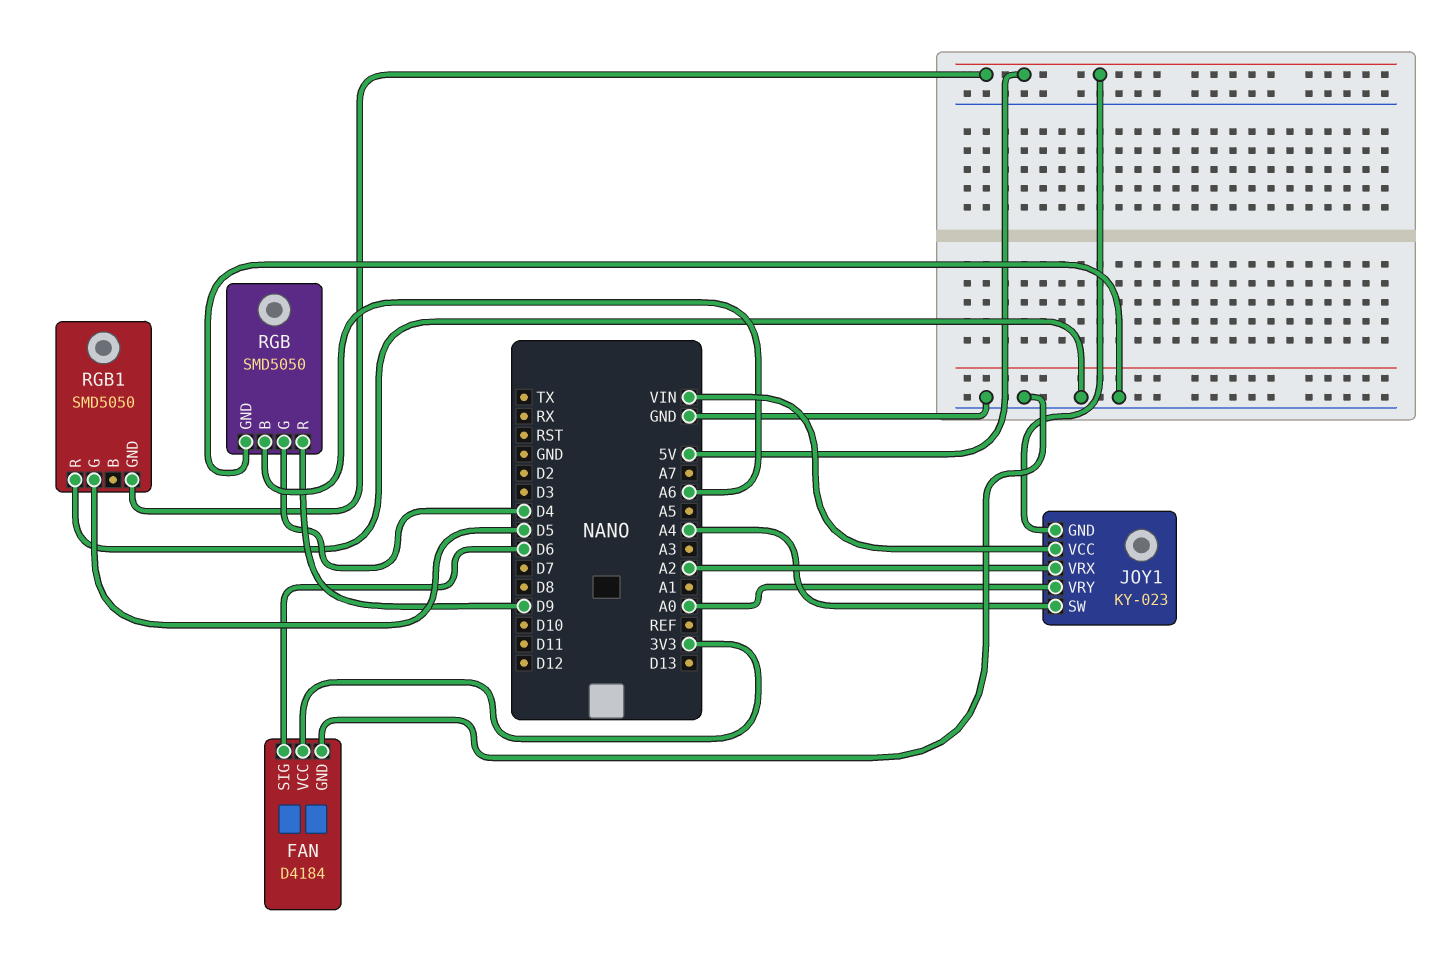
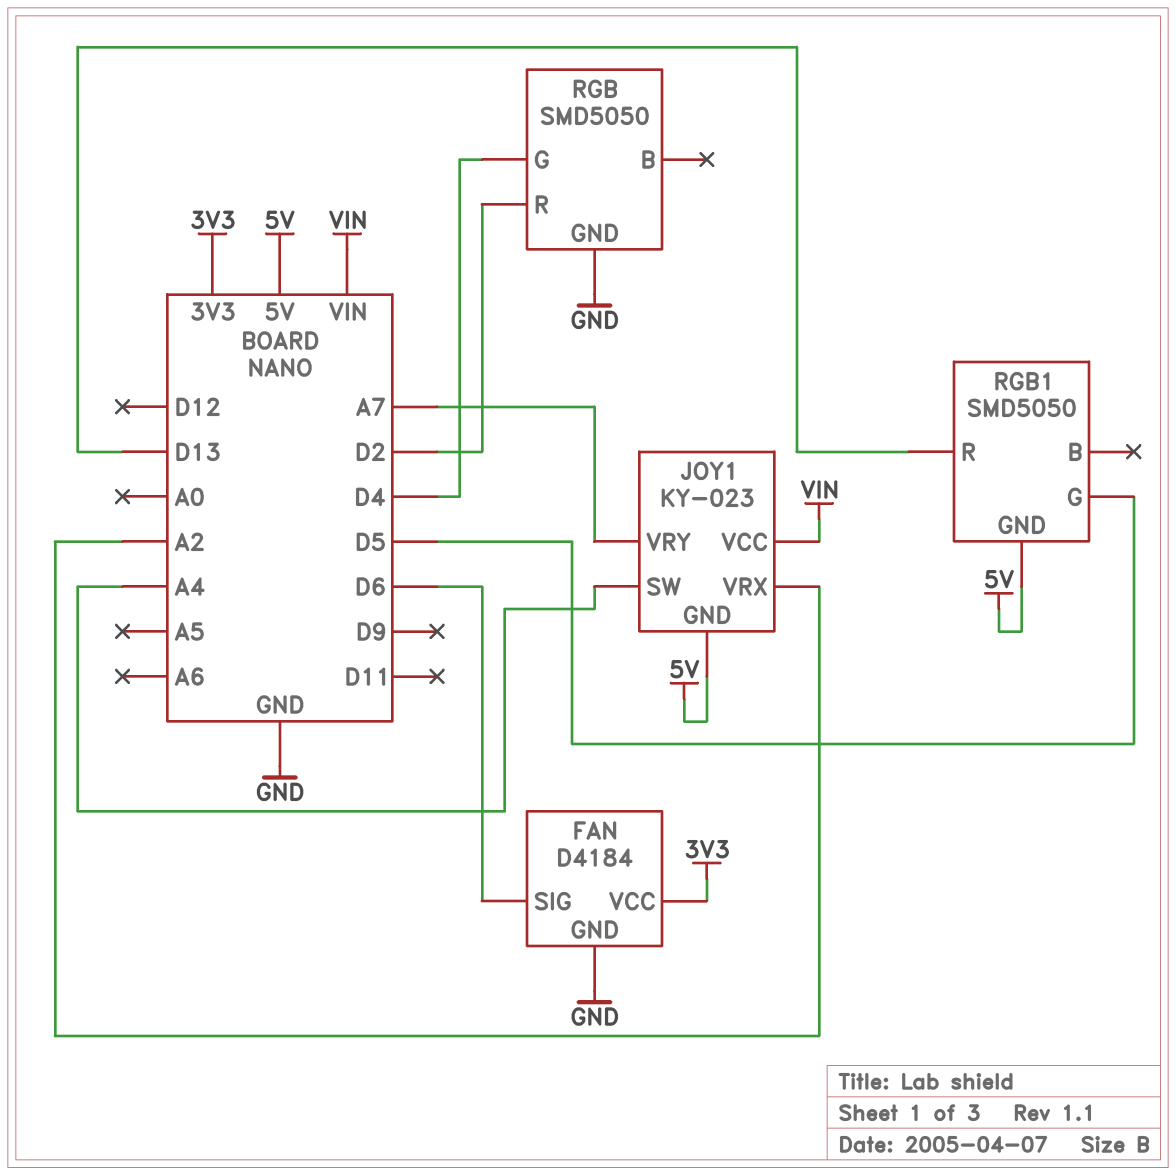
JOY1 pin VRY: A0 -> A7
RGB pin B: A6 -> none
RGB pin R: D9 -> D2
RGB1 pin R: GND -> D13

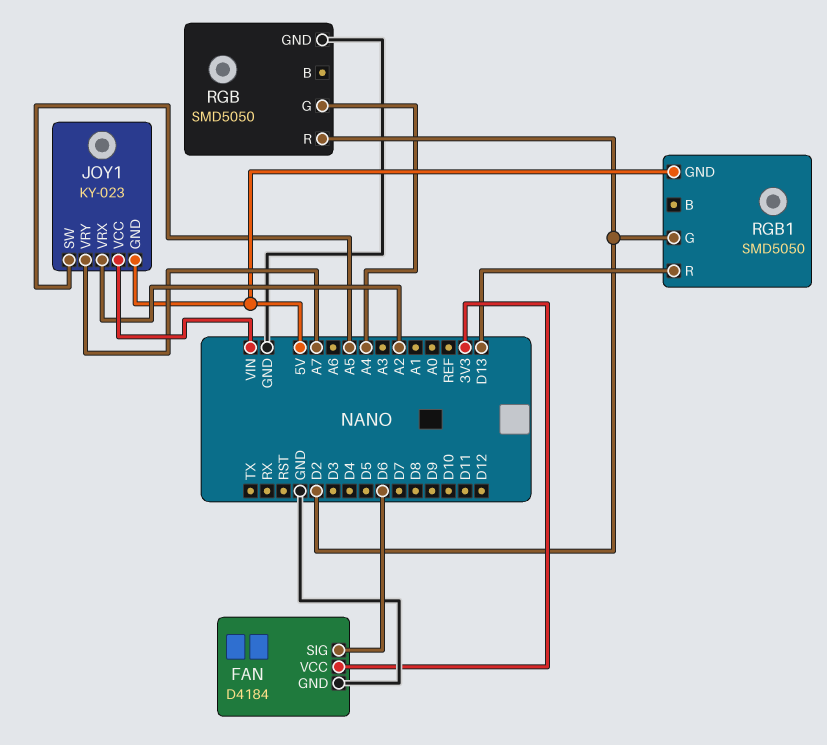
JOY1 pin SW: A4 -> A5
RGB pin G: D4 -> A4
RGB1 pin G: D5 -> D2

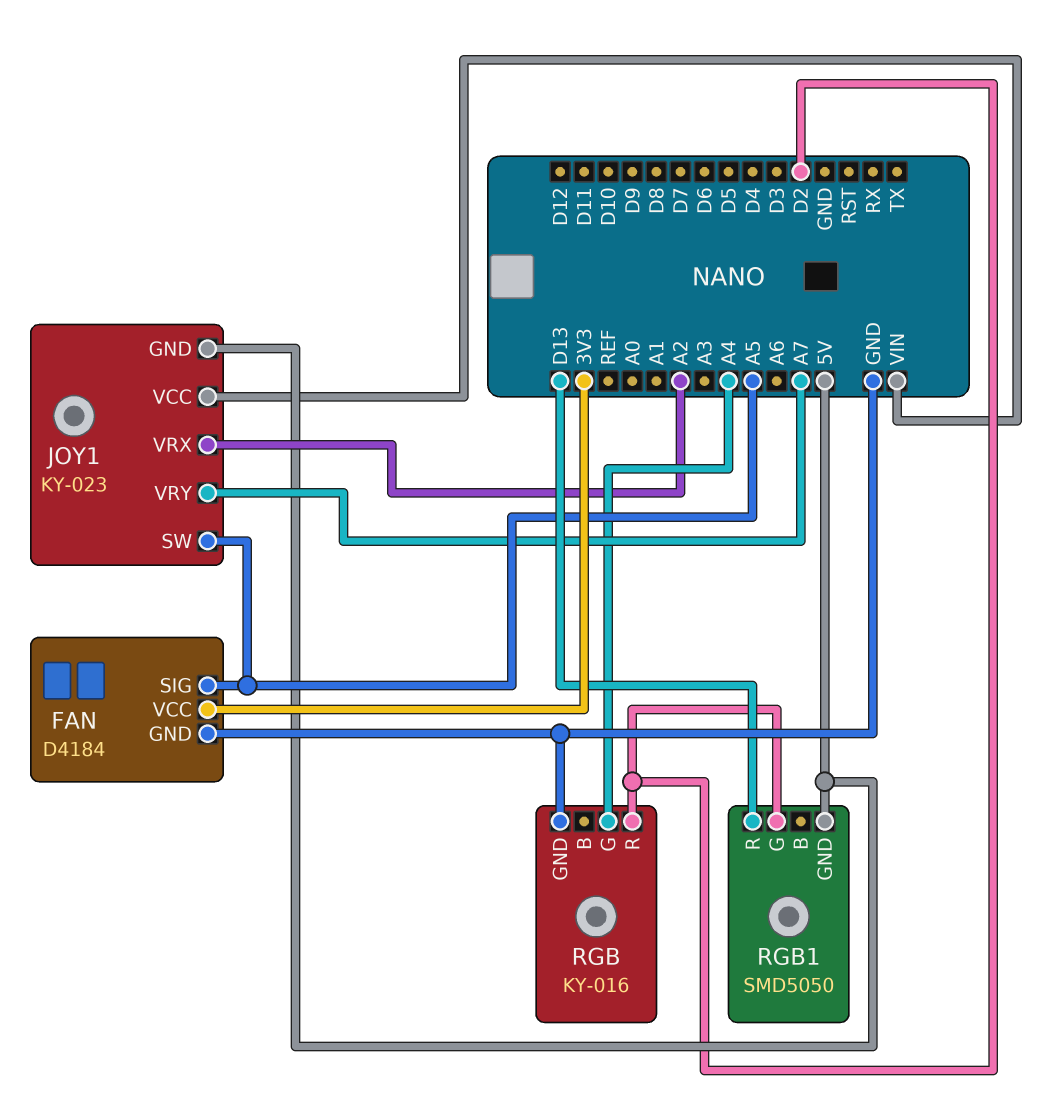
FAN pin SIG: D6 -> A5
RGB: SMD5050 -> KY-016

